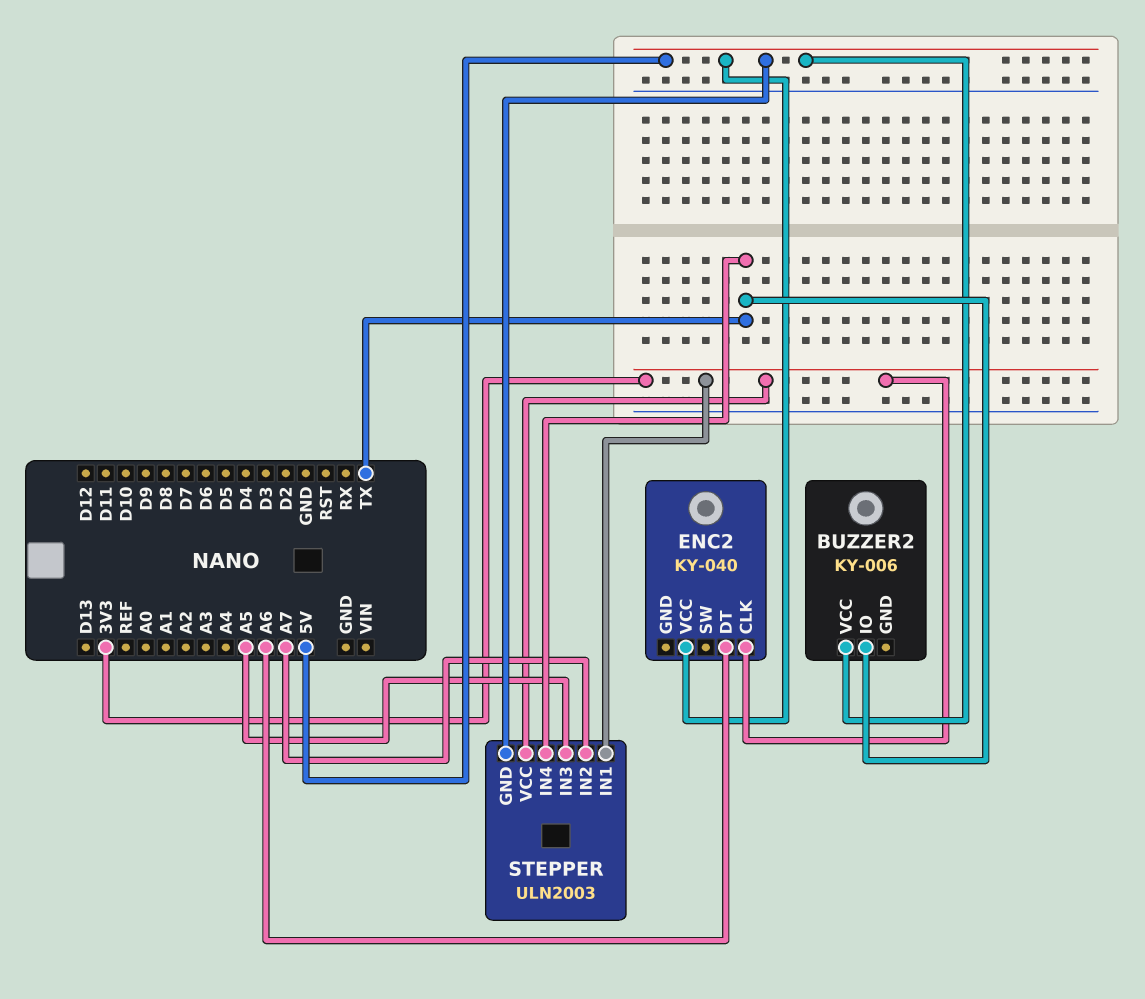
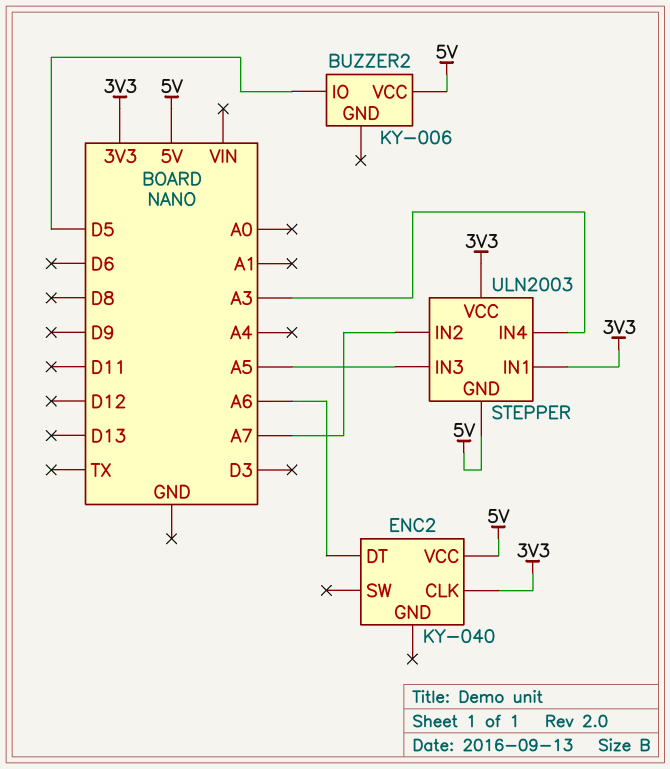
BUZZER2 pin IO: TX -> D5
STEPPER pin IN4: TX -> A3

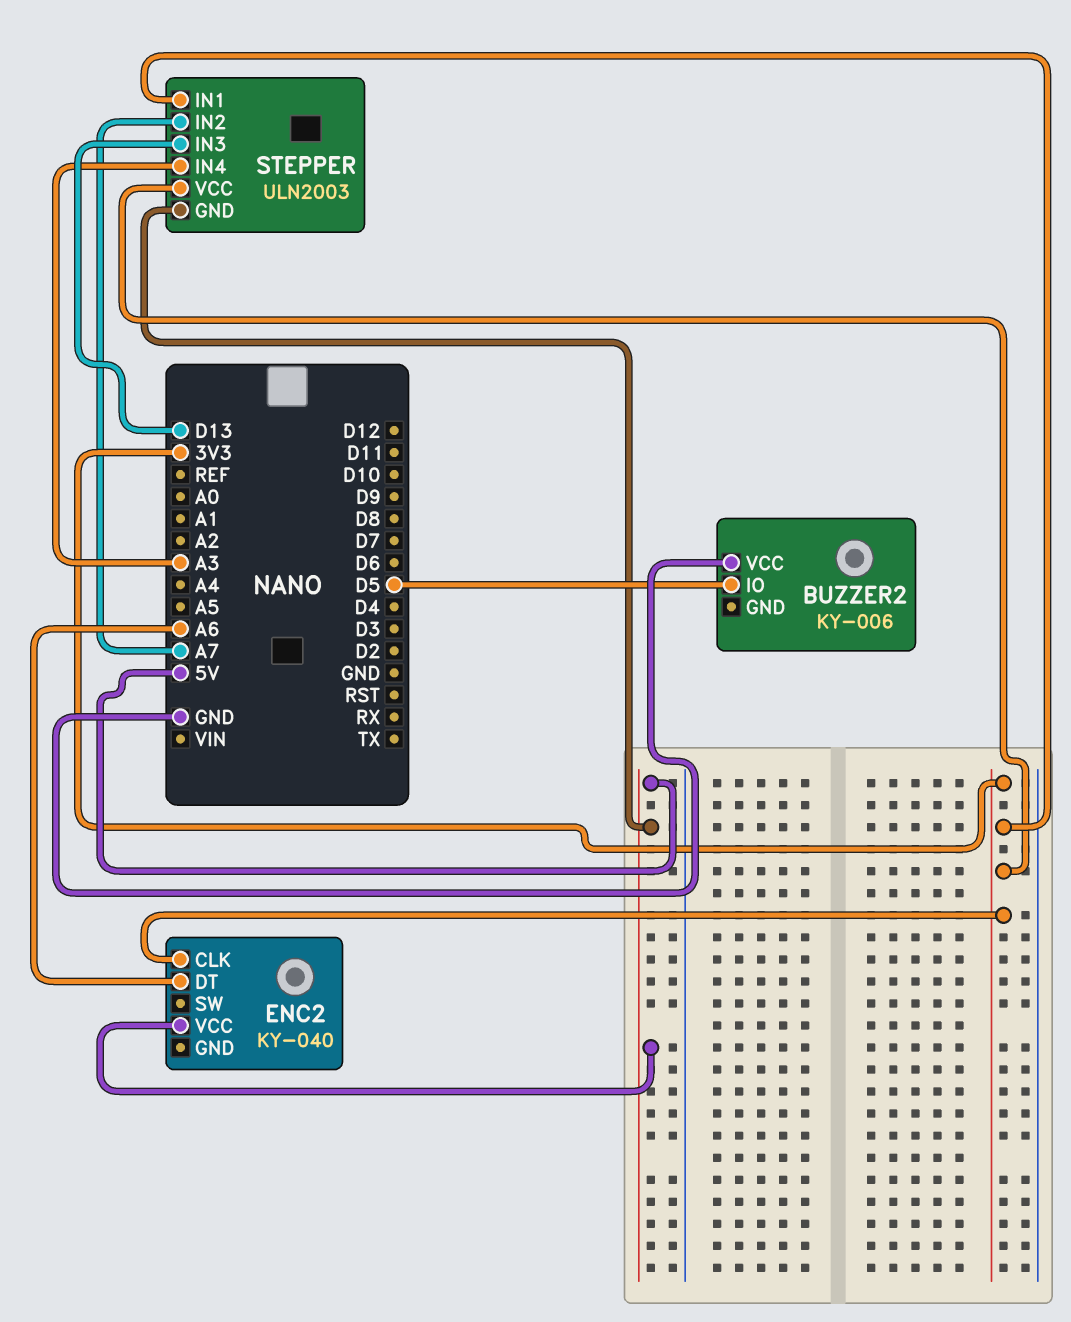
BUZZER2 pin VCC: 5V -> GND
STEPPER pin IN3: A5 -> D13

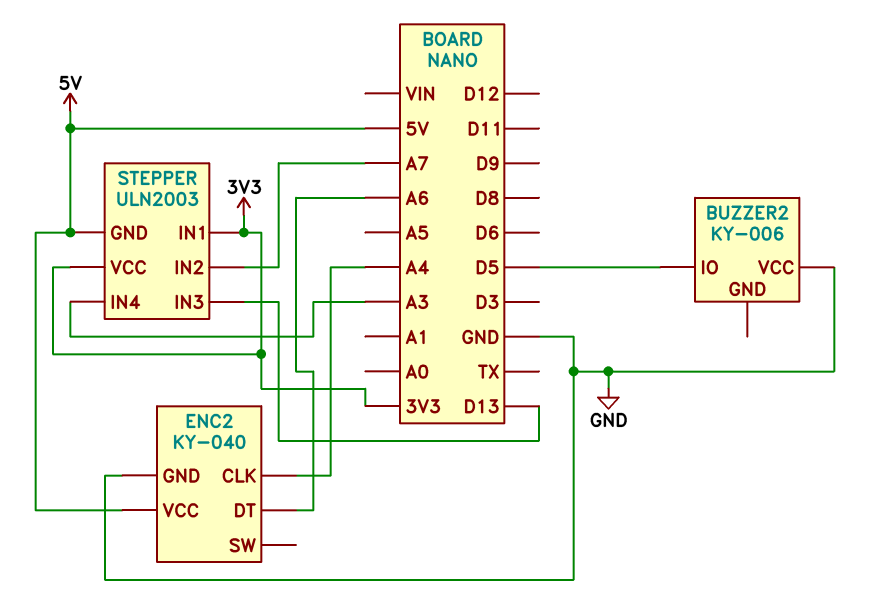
ENC2 pin CLK: 3V3 -> A4
ENC2 pin GND: none -> GND

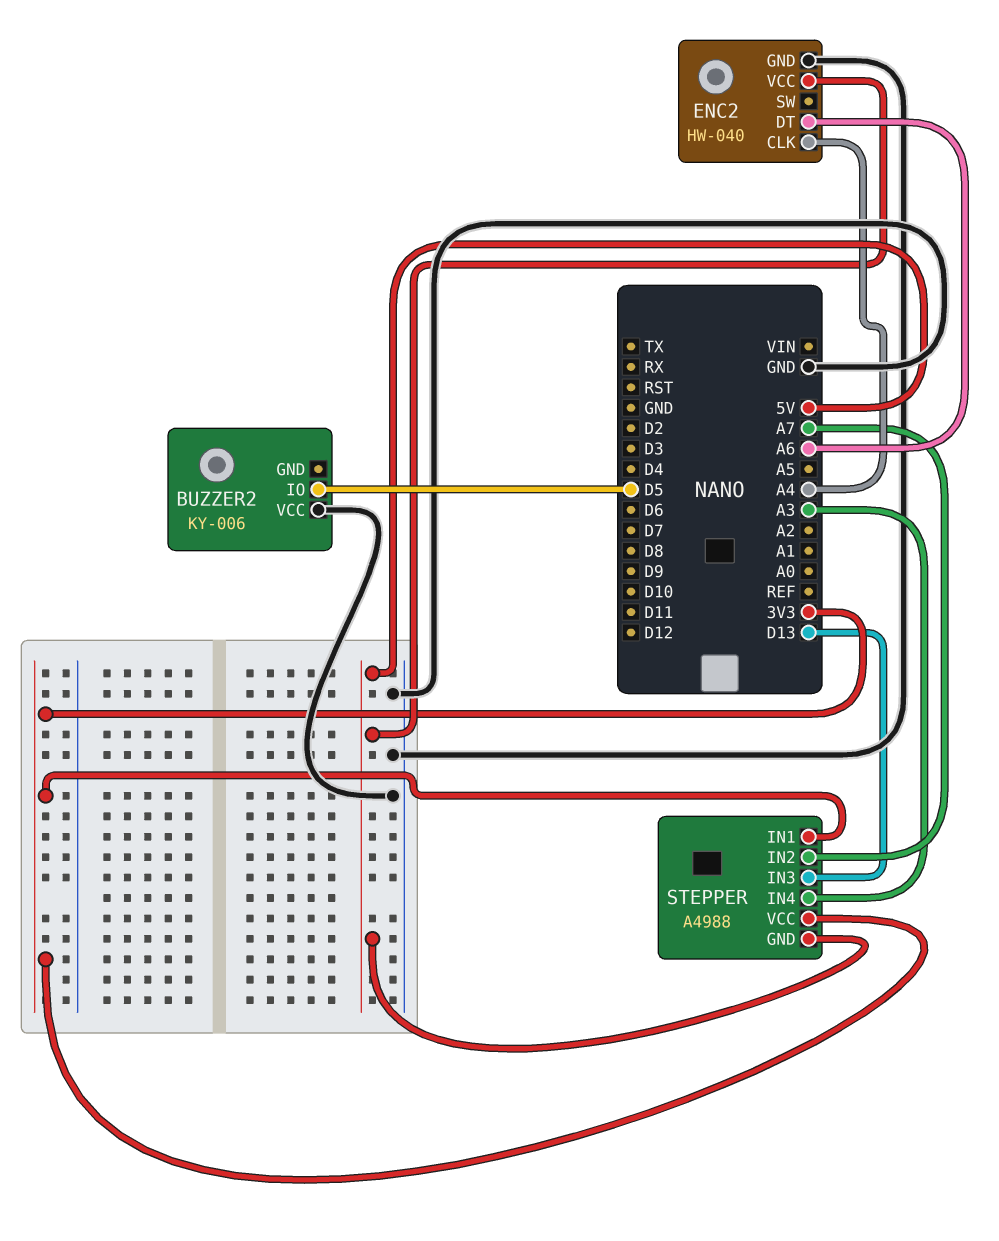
ENC2: KY-040 -> HW-040
STEPPER: ULN2003 -> A4988

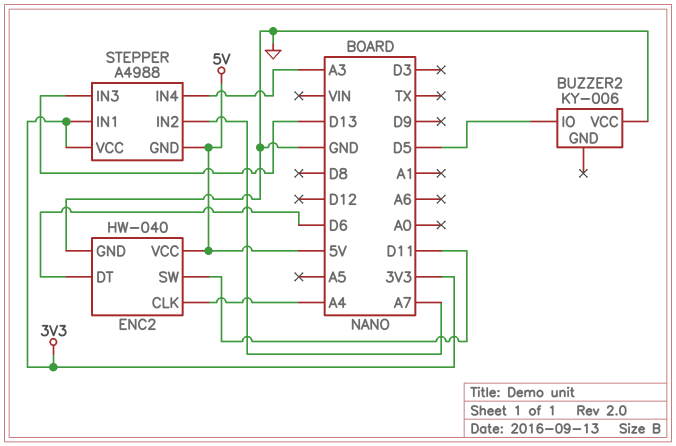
ENC2 pin DT: A6 -> D6
ENC2 pin SW: none -> D11

